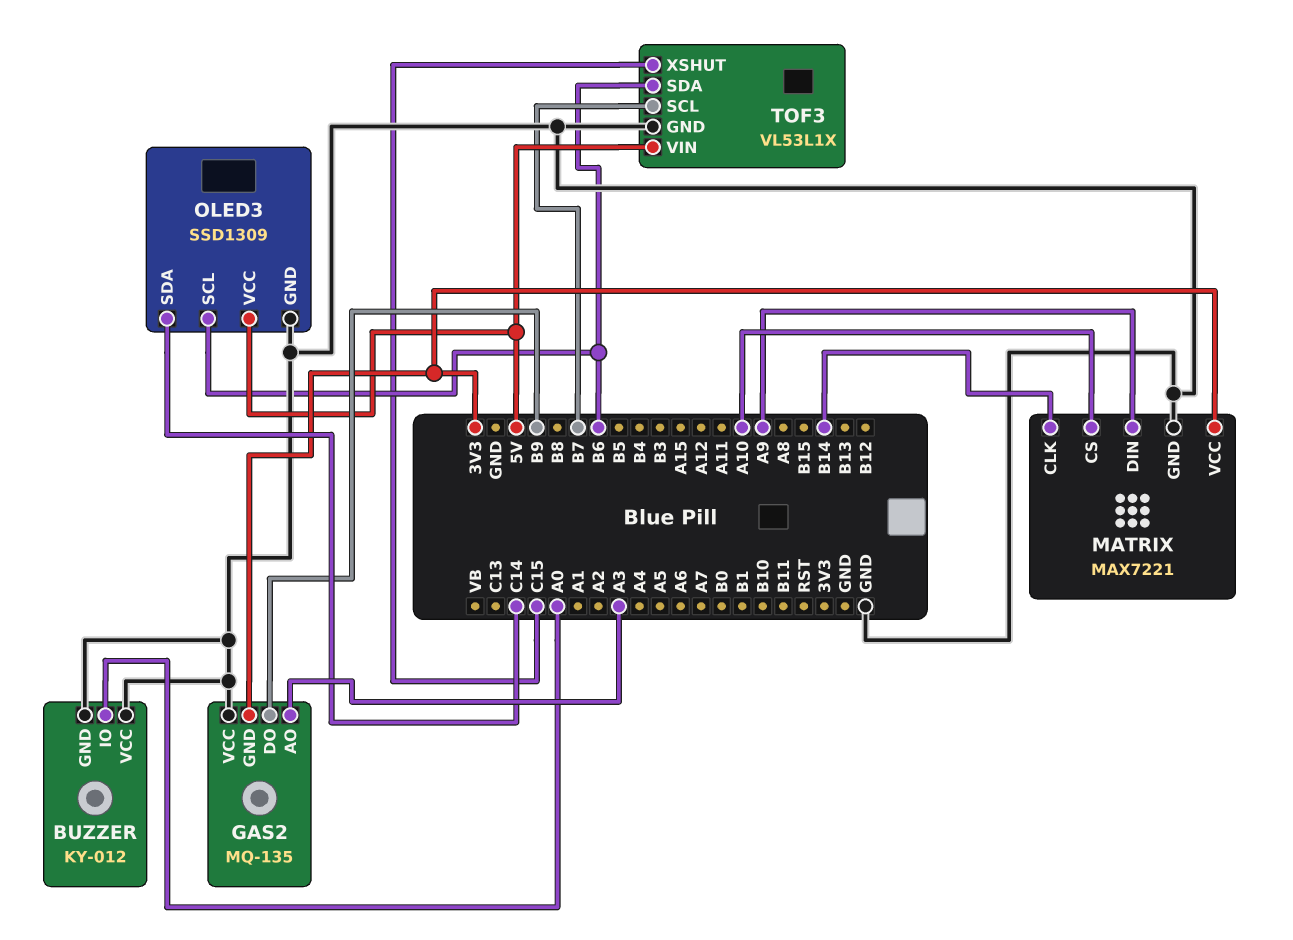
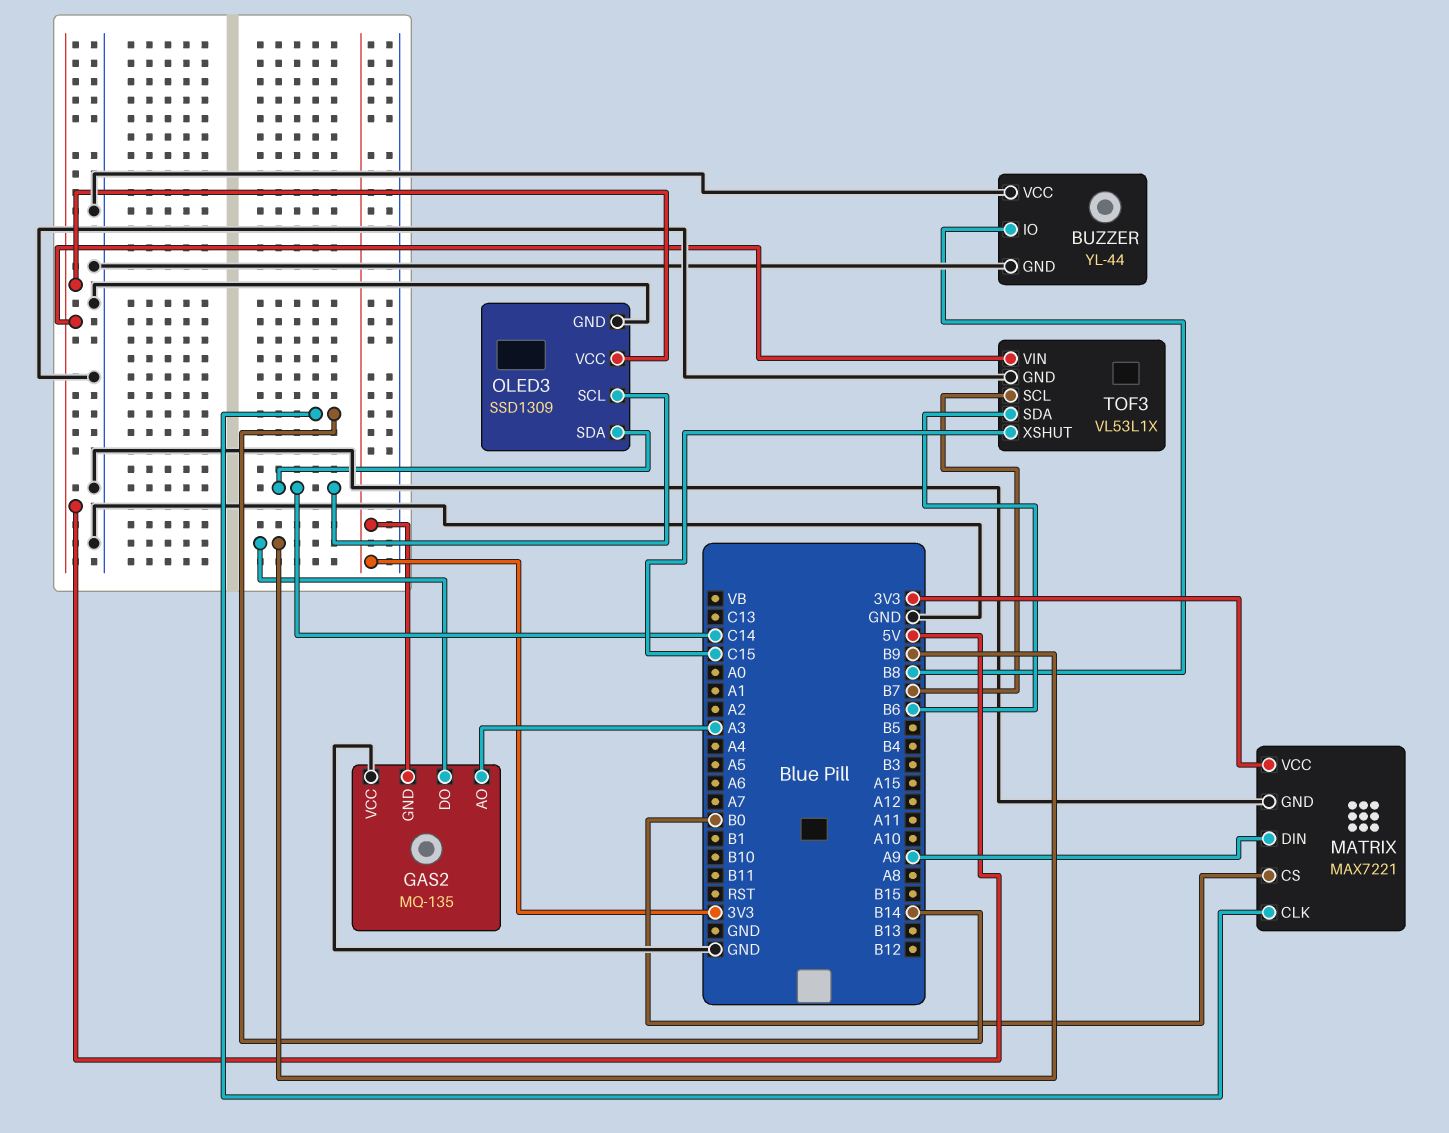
BUZZER: KY-012 -> YL-44
BUZZER pin IO: A0 -> B8
MATRIX pin CS: A10 -> B0
OLED3 pin SCL: B6 -> C14

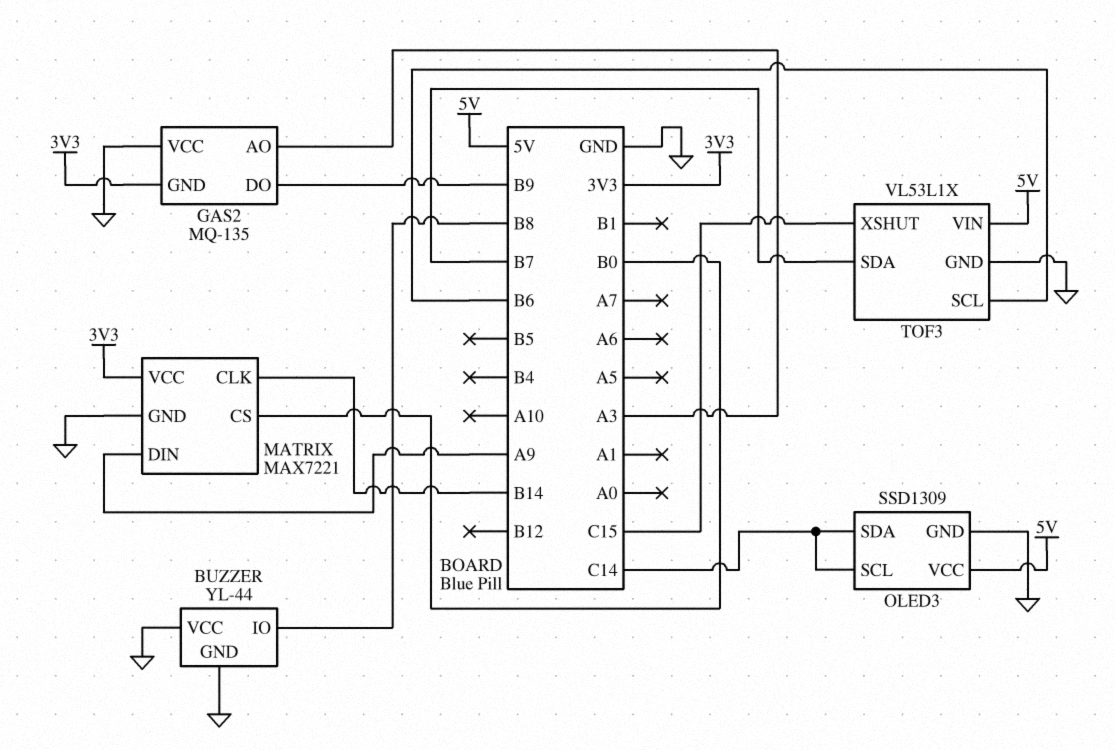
TOF3 pin SCL: B7 -> B6
TOF3 pin SDA: B6 -> B7

